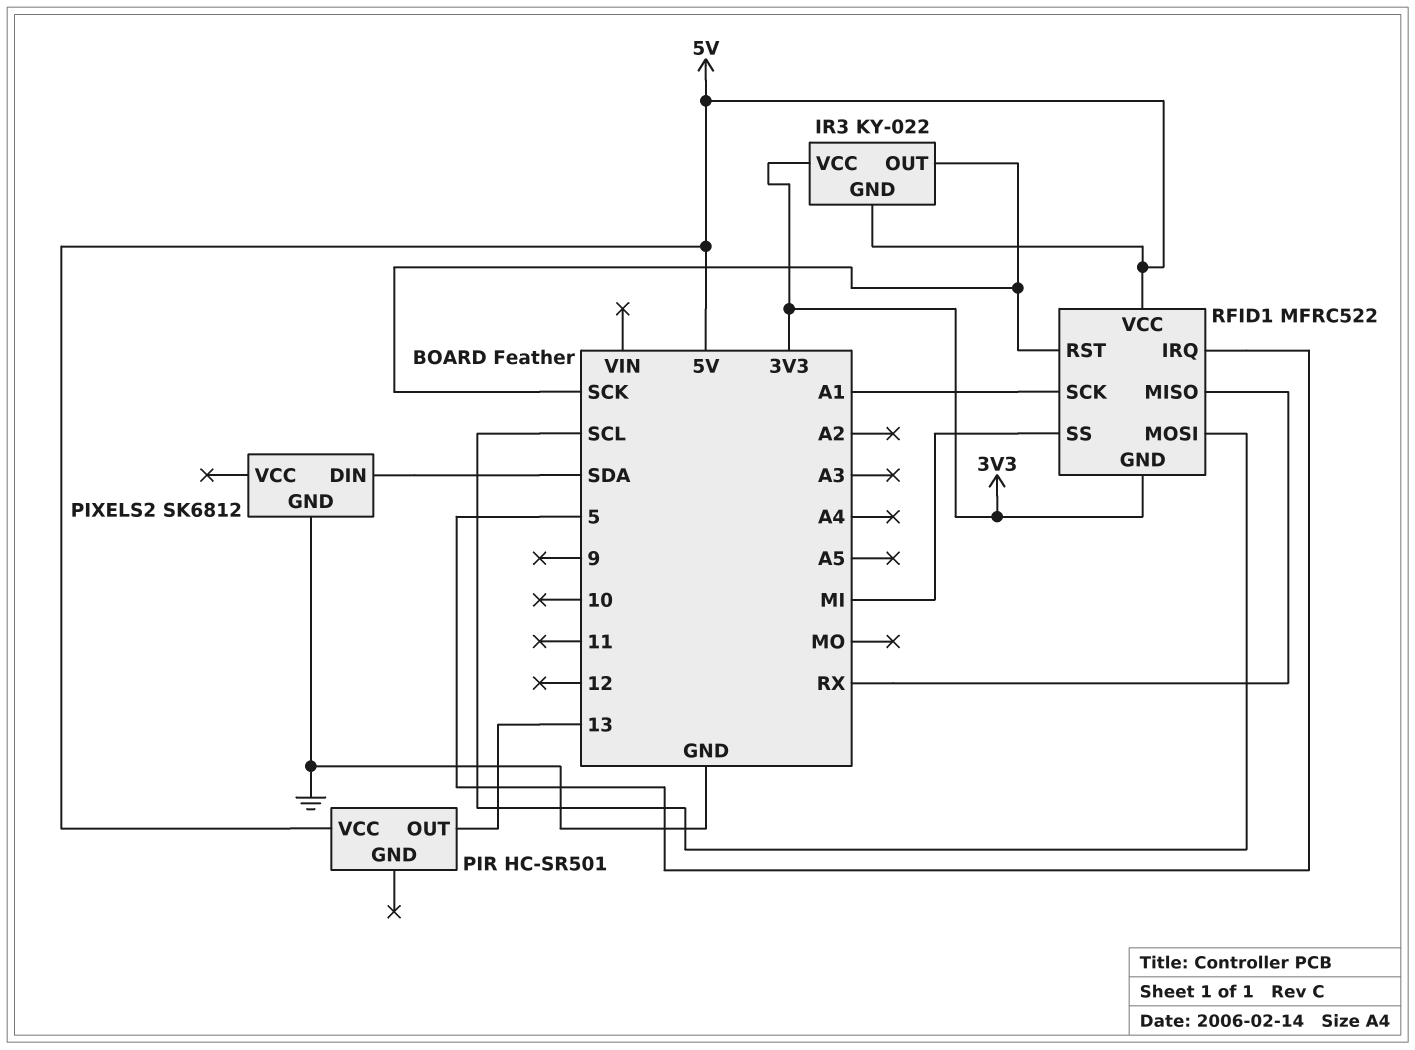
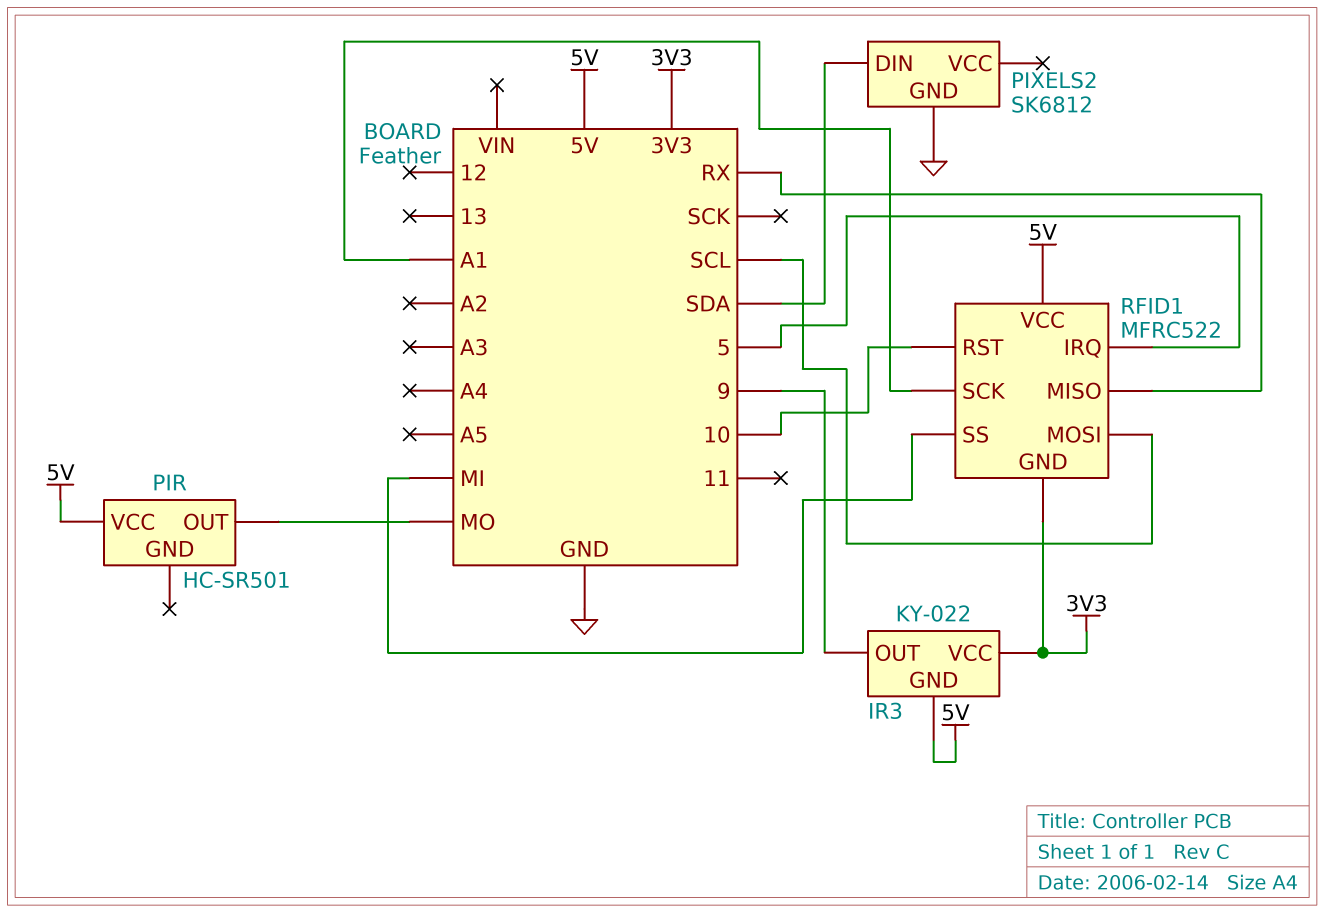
IR3 pin OUT: SCK -> 9
PIR pin OUT: 13 -> MO
RFID1 pin RST: SCK -> 10

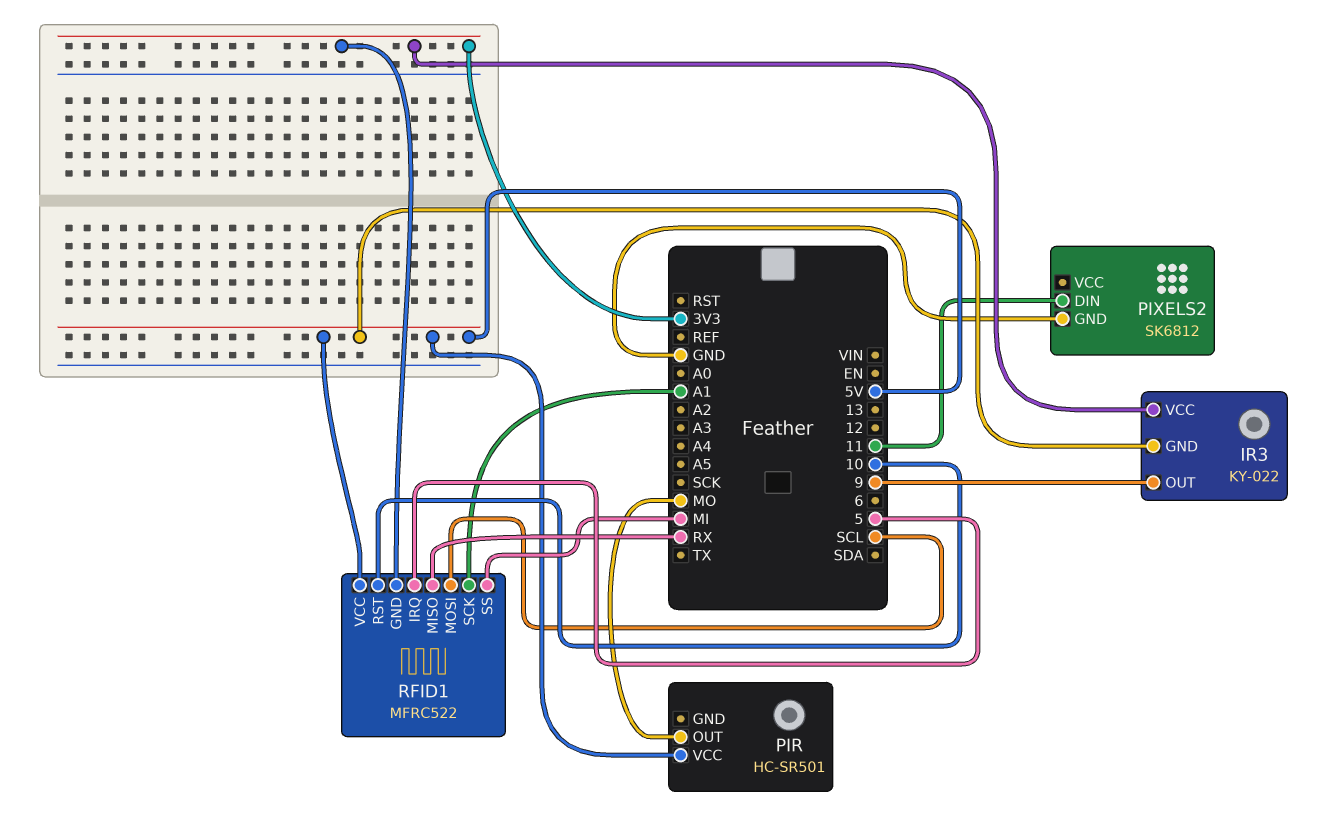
PIXELS2 pin DIN: SDA -> 11

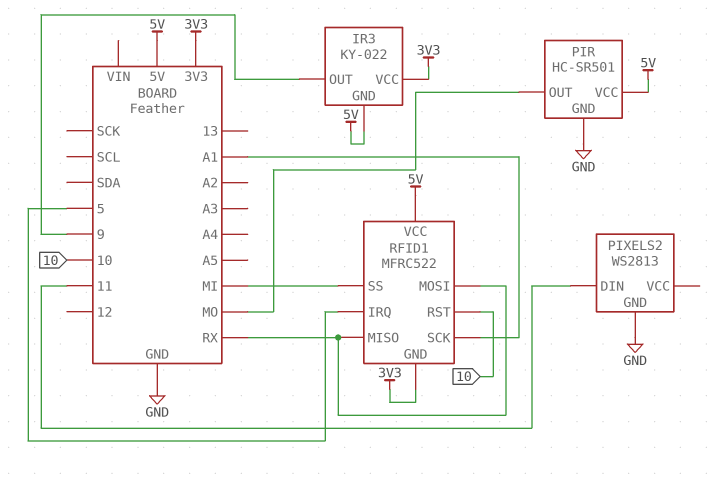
PIR pin GND: none -> GND
PIXELS2: SK6812 -> WS2813
RFID1 pin MOSI: SCL -> RX

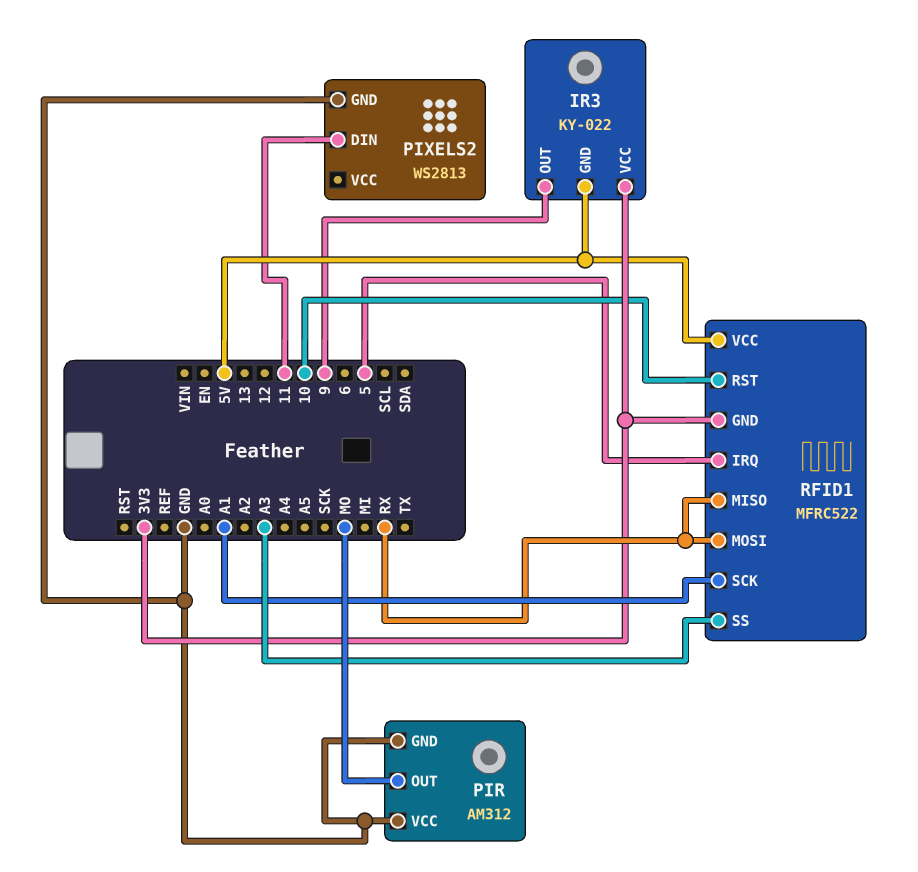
PIR: HC-SR501 -> AM312
PIR pin VCC: 5V -> GND
RFID1 pin SS: MI -> A3

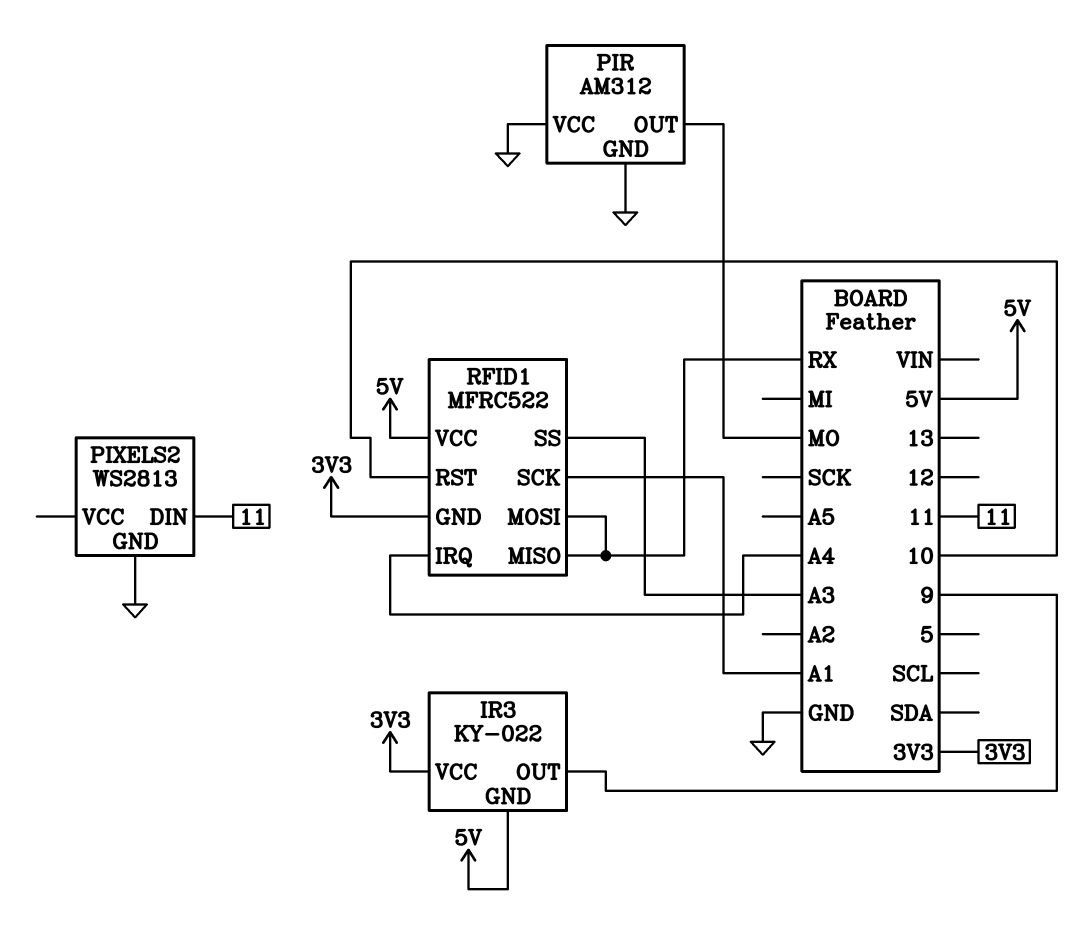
RFID1 pin IRQ: 5 -> A4

